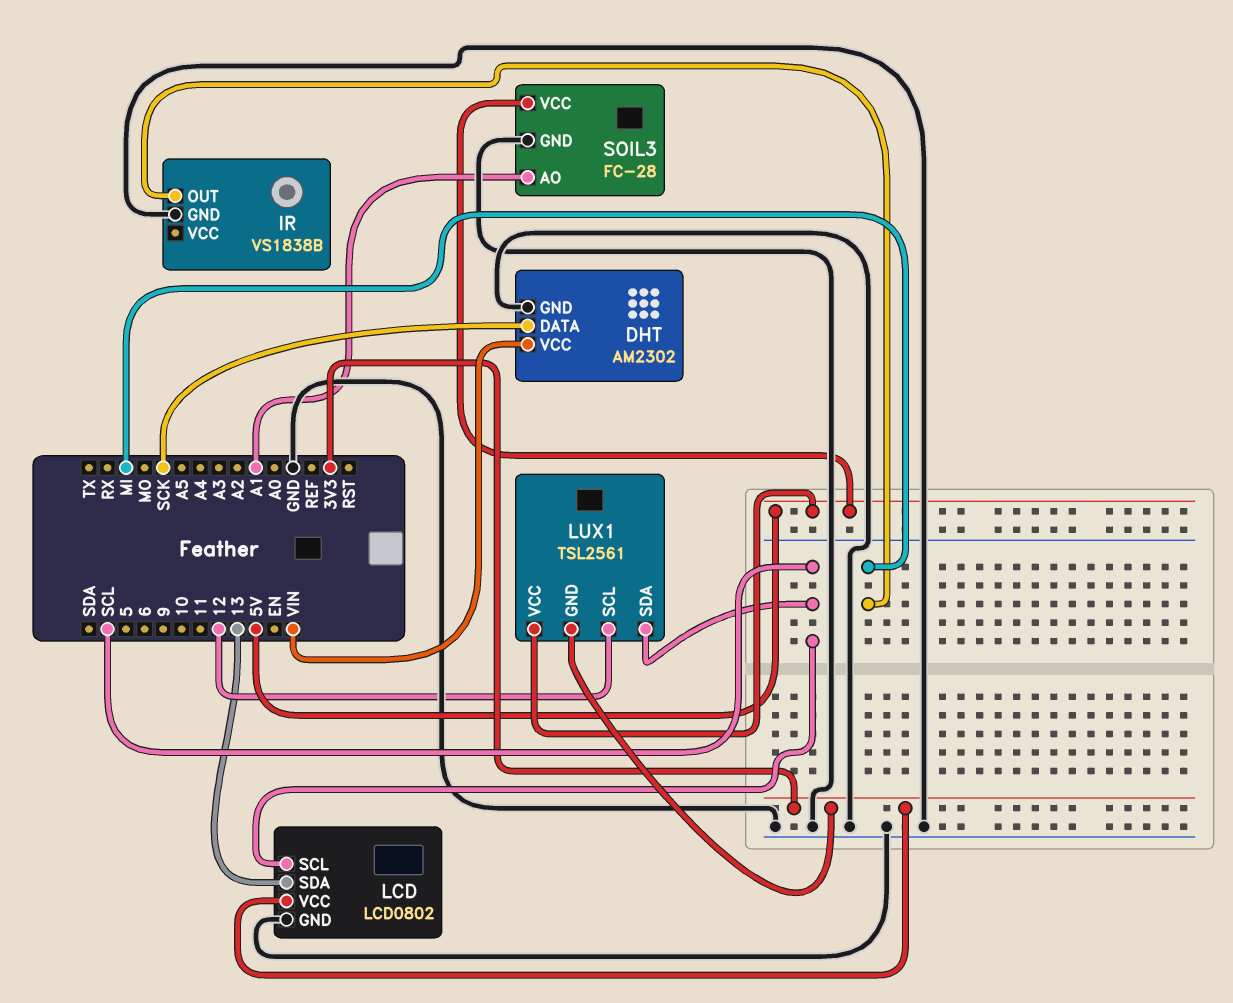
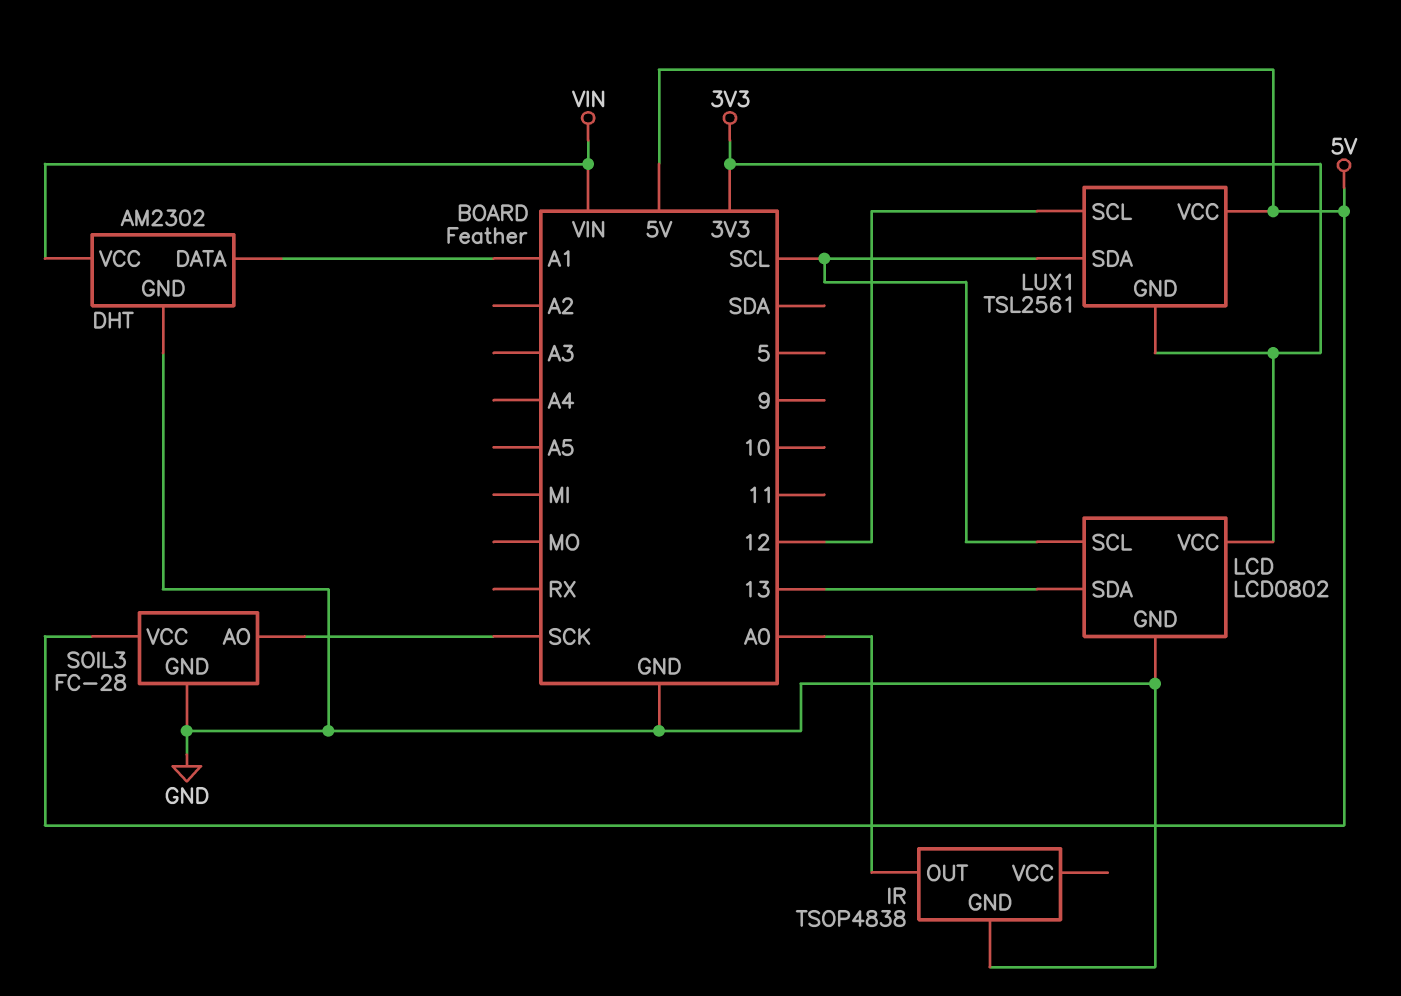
DHT pin DATA: SCK -> A1
IR: VS1838B -> TSOP4838
IR pin OUT: MI -> A0
SOIL3 pin AO: A1 -> SCK

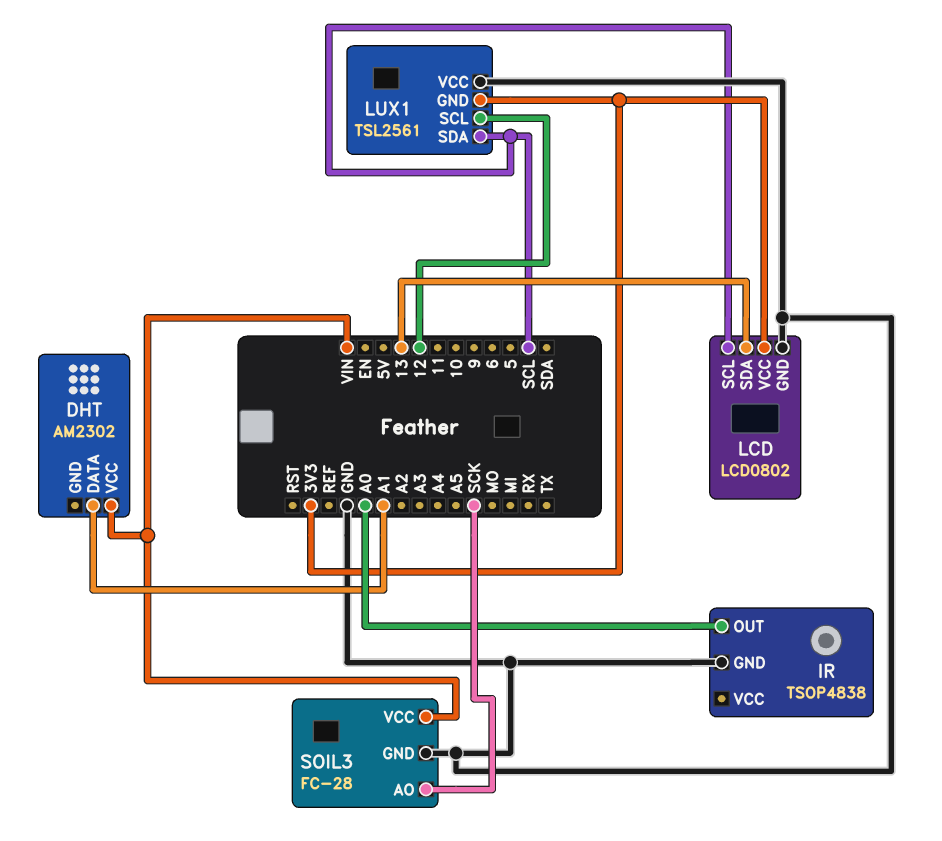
DHT pin GND: GND -> none
LUX1 pin VCC: 5V -> GND
SOIL3 pin VCC: 5V -> VIN

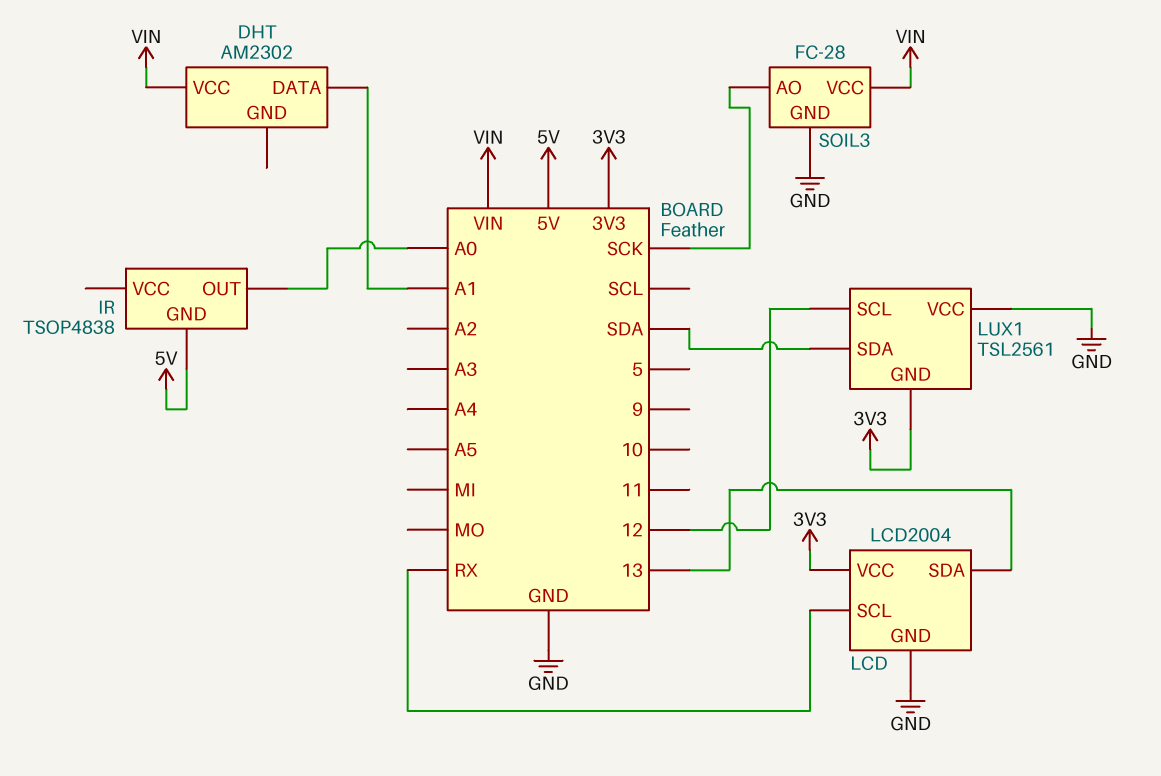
IR pin GND: GND -> 5V
LCD: LCD0802 -> LCD2004
LCD pin SCL: SCL -> RX
LUX1 pin SDA: SCL -> SDA

